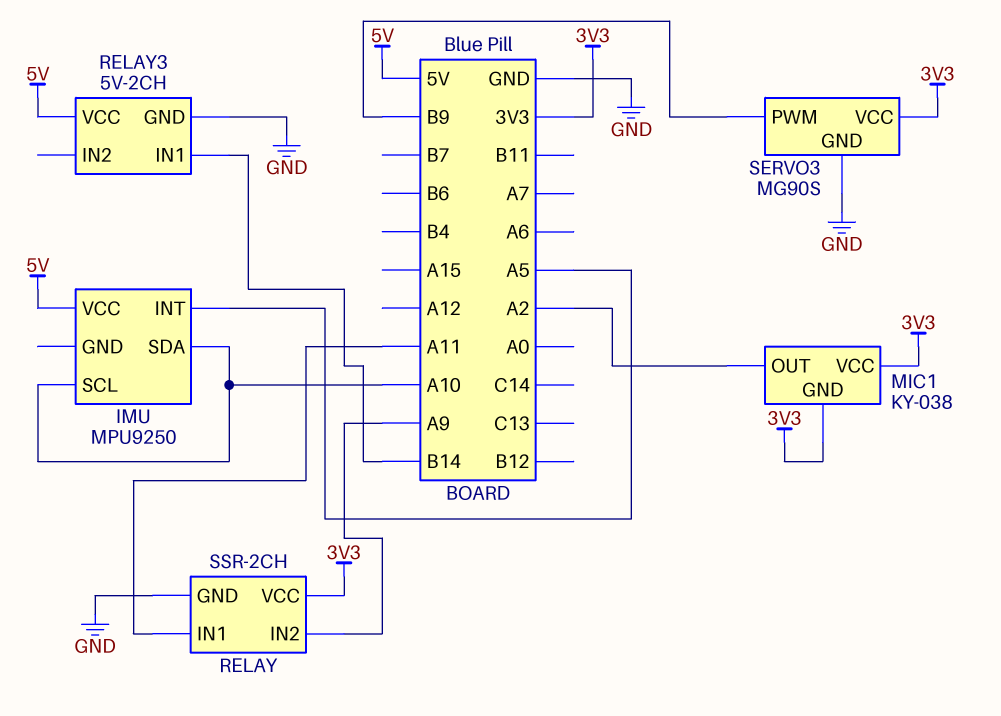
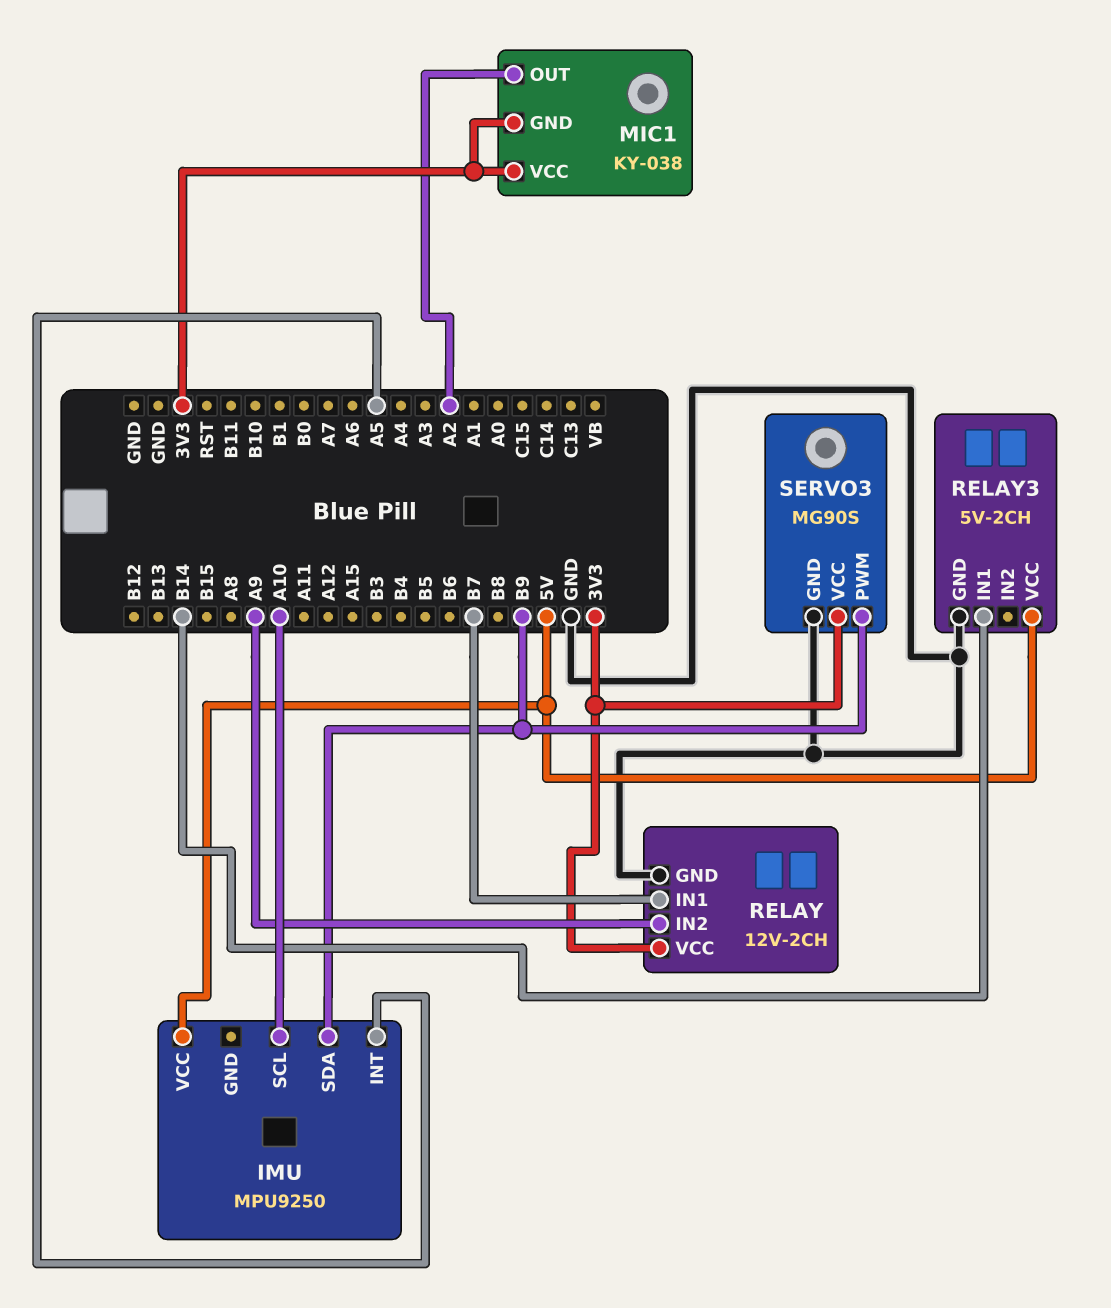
IMU pin SDA: A10 -> B9
RELAY: SSR-2CH -> 12V-2CH
RELAY pin IN1: A11 -> B7

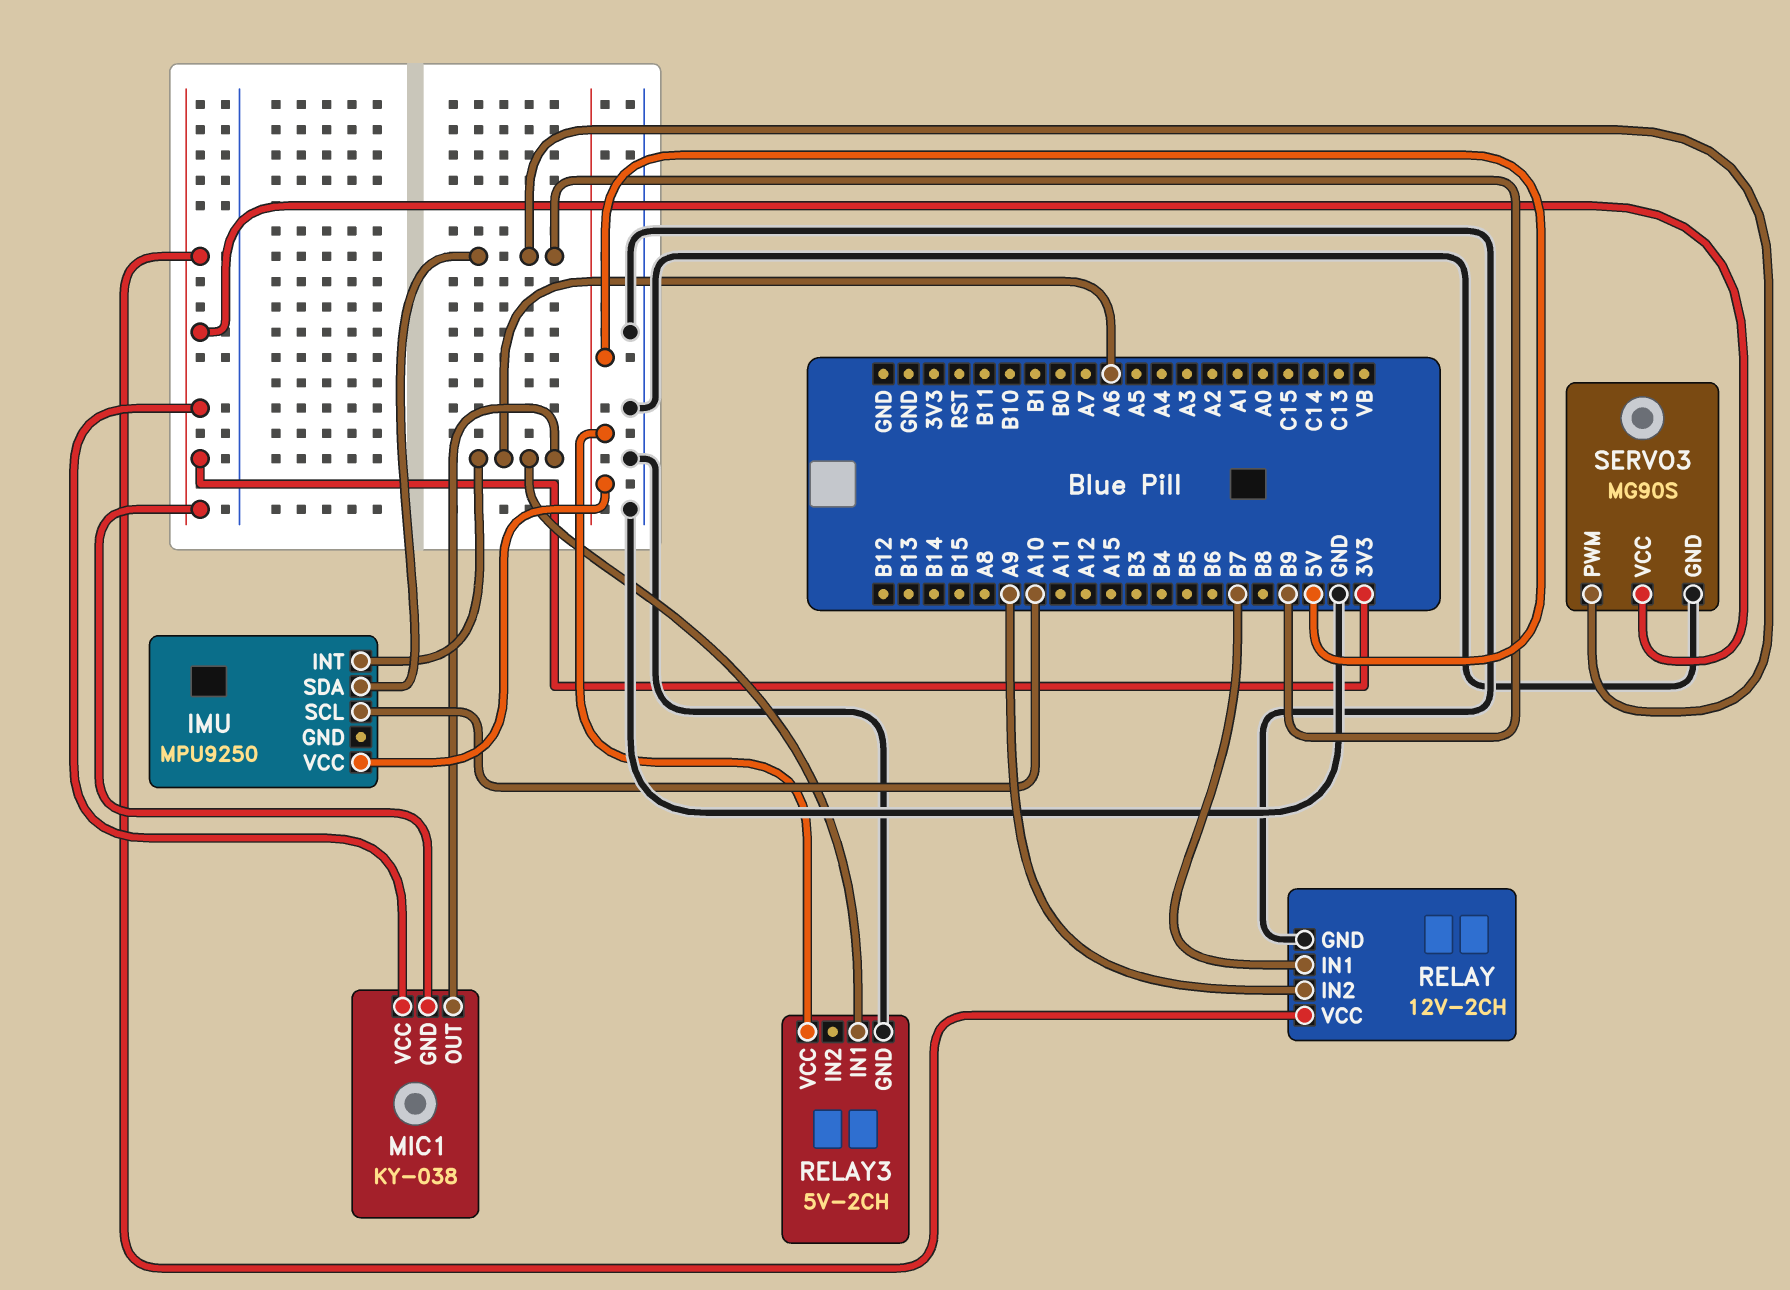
IMU pin INT: A5 -> A6
MIC1 pin OUT: A2 -> A6
RELAY3 pin IN1: B14 -> A6

